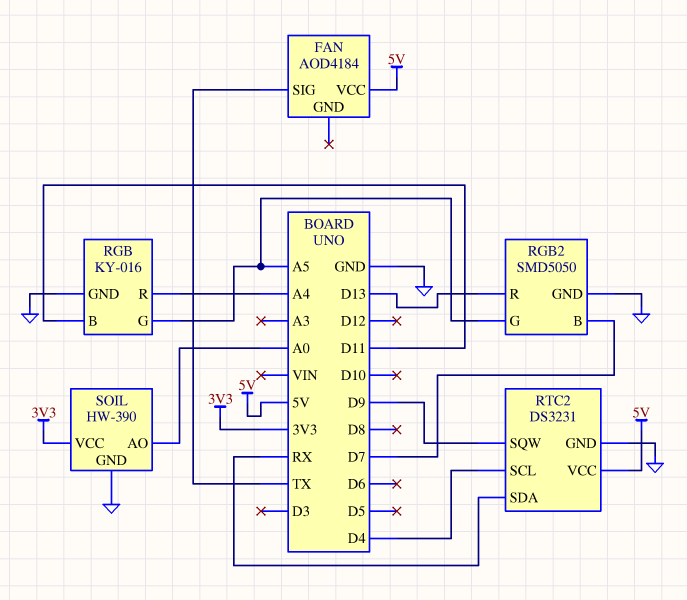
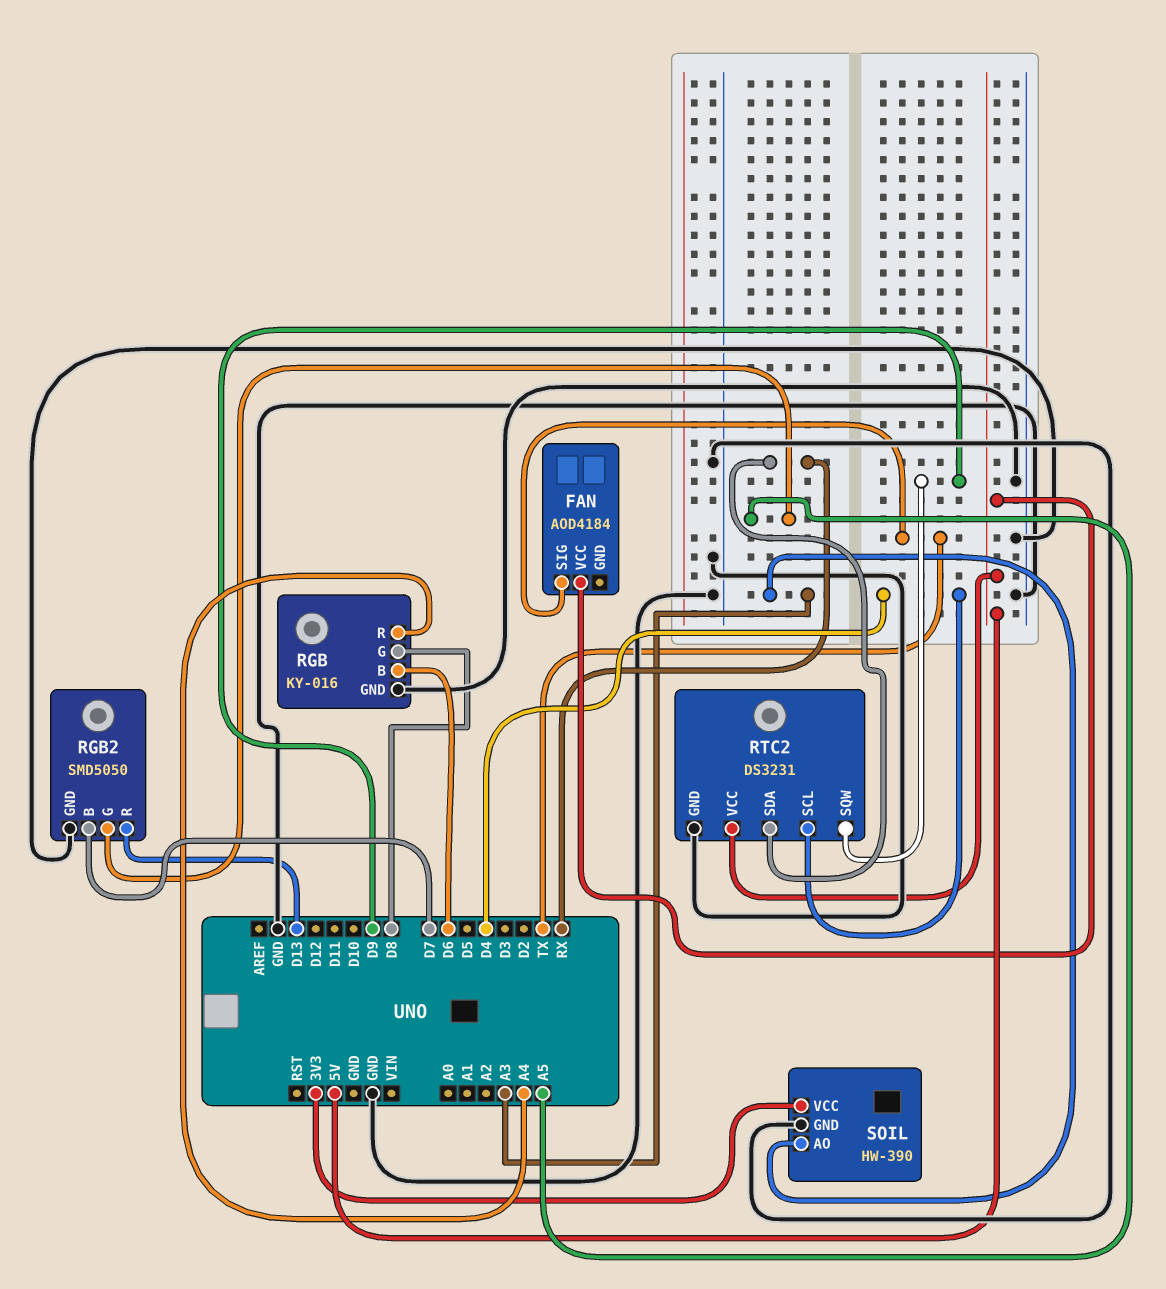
RGB pin B: D11 -> D6
RGB pin G: A5 -> D8
SOIL pin AO: A0 -> A3

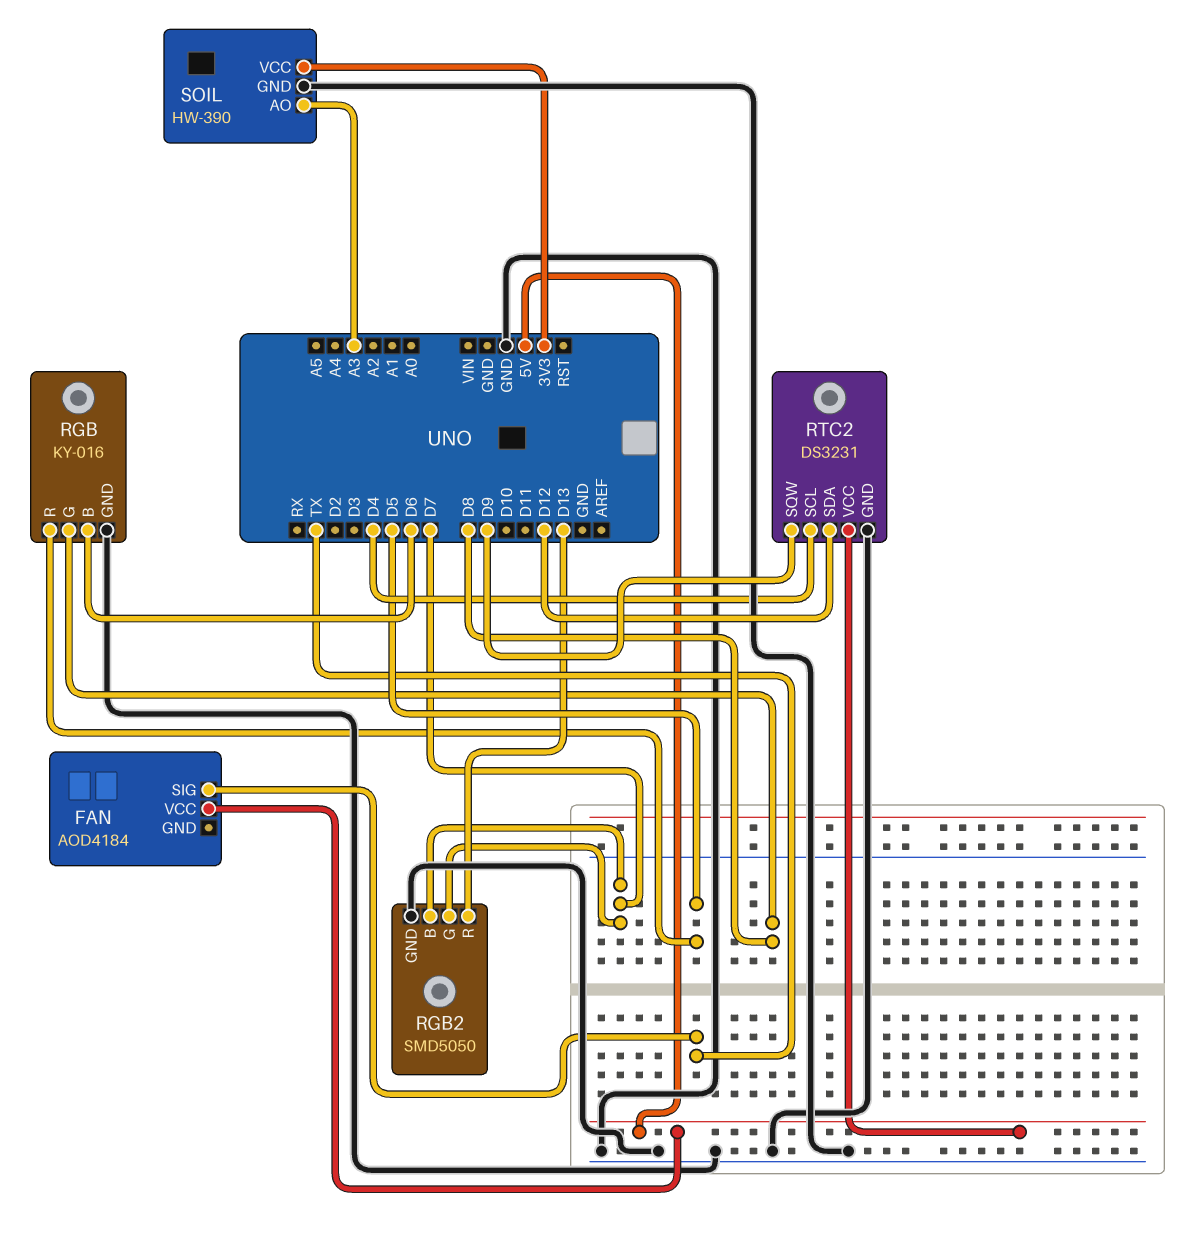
RGB pin R: A4 -> D5
RGB2 pin G: A5 -> D7
RTC2 pin SDA: RX -> D12

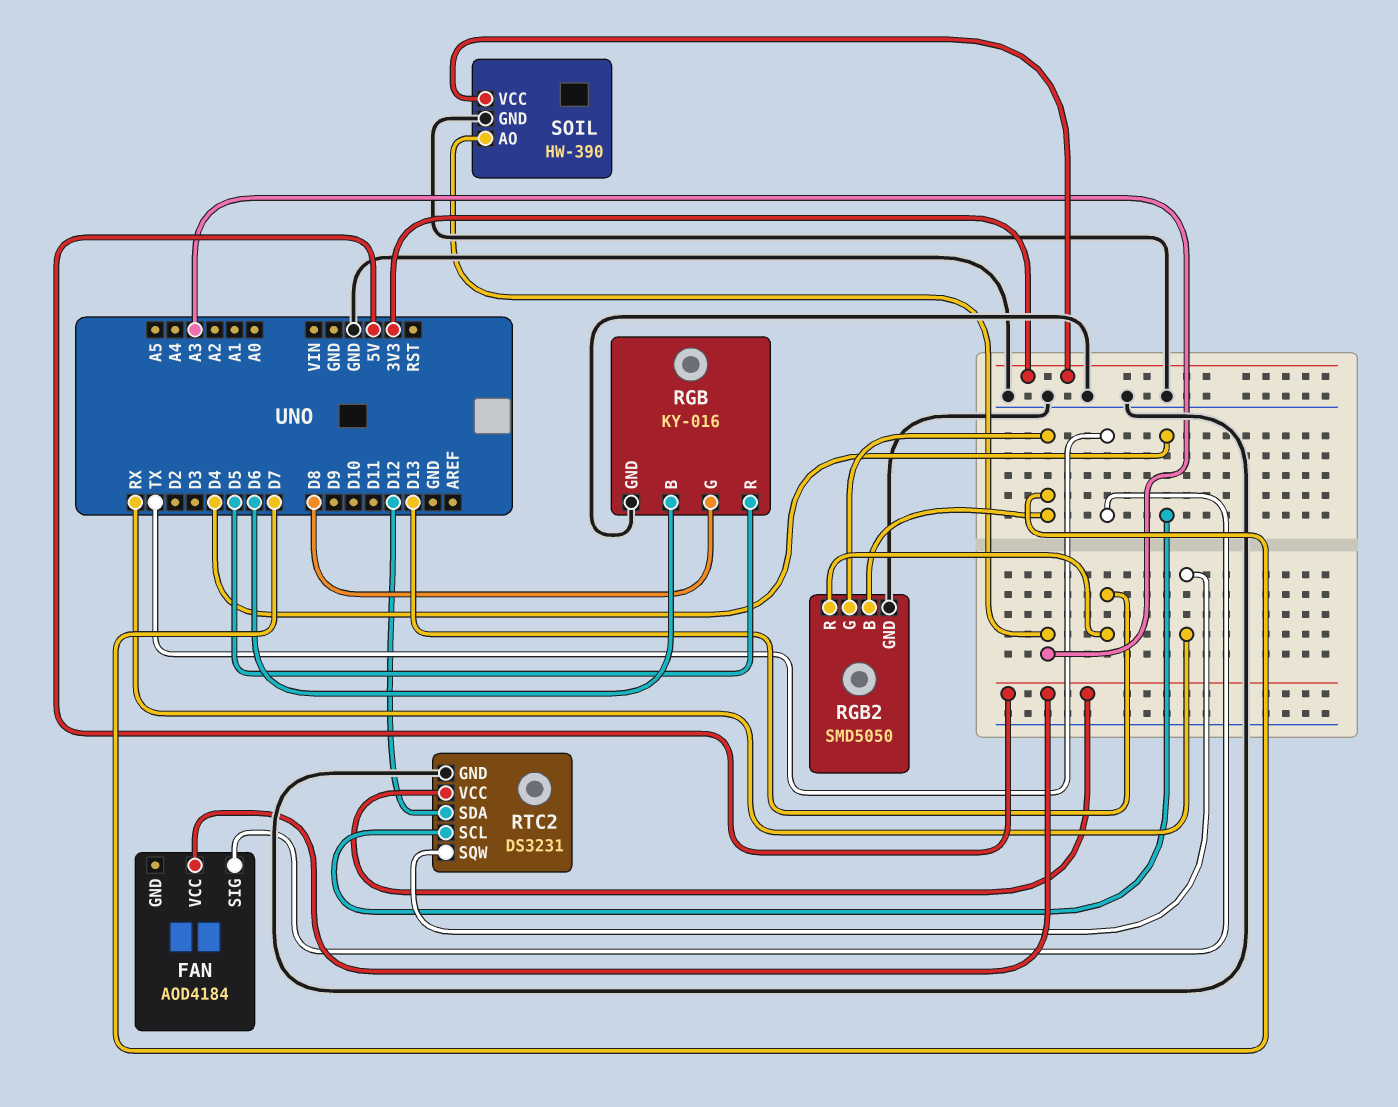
RTC2 pin SQW: D9 -> RX

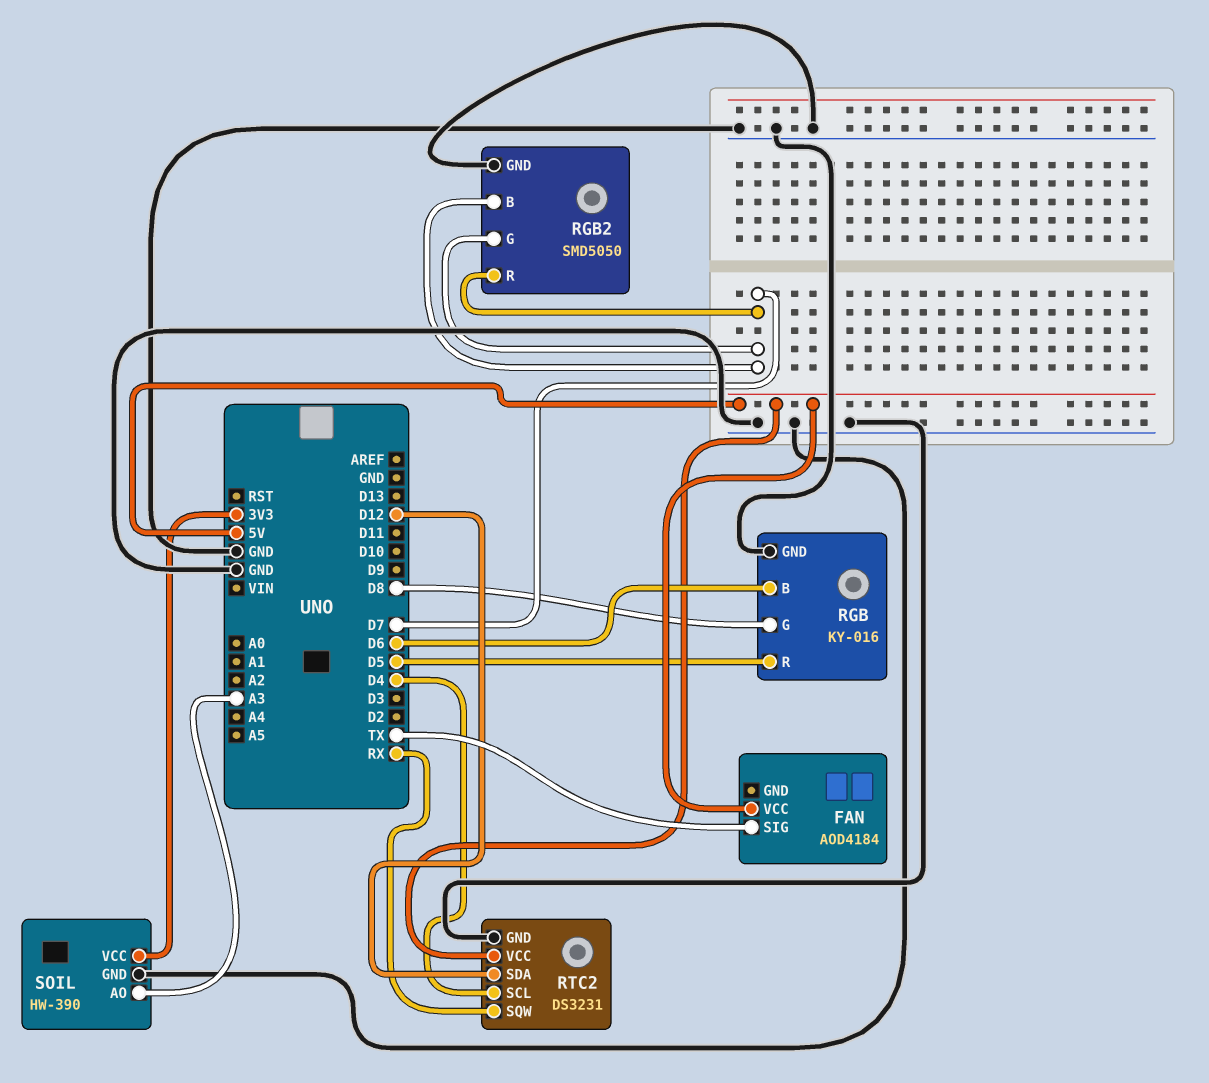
RGB2 pin R: D13 -> D7

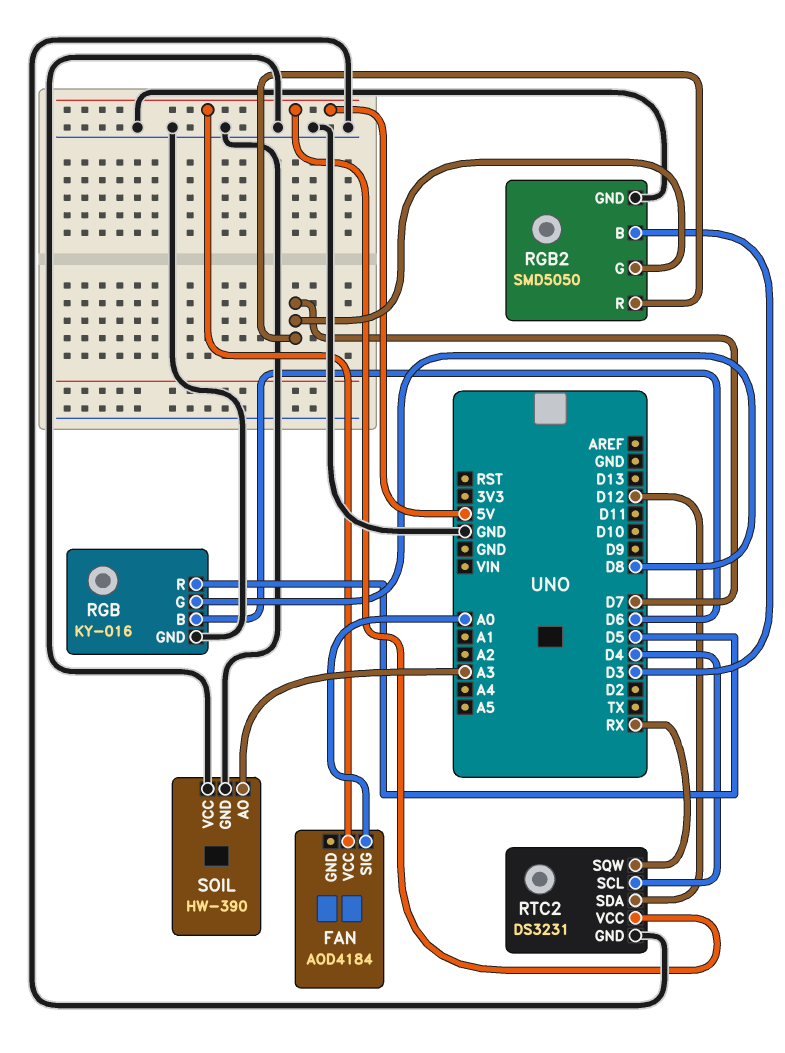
FAN pin SIG: TX -> A0
RGB2 pin B: D7 -> D3
SOIL pin VCC: 3V3 -> GND

